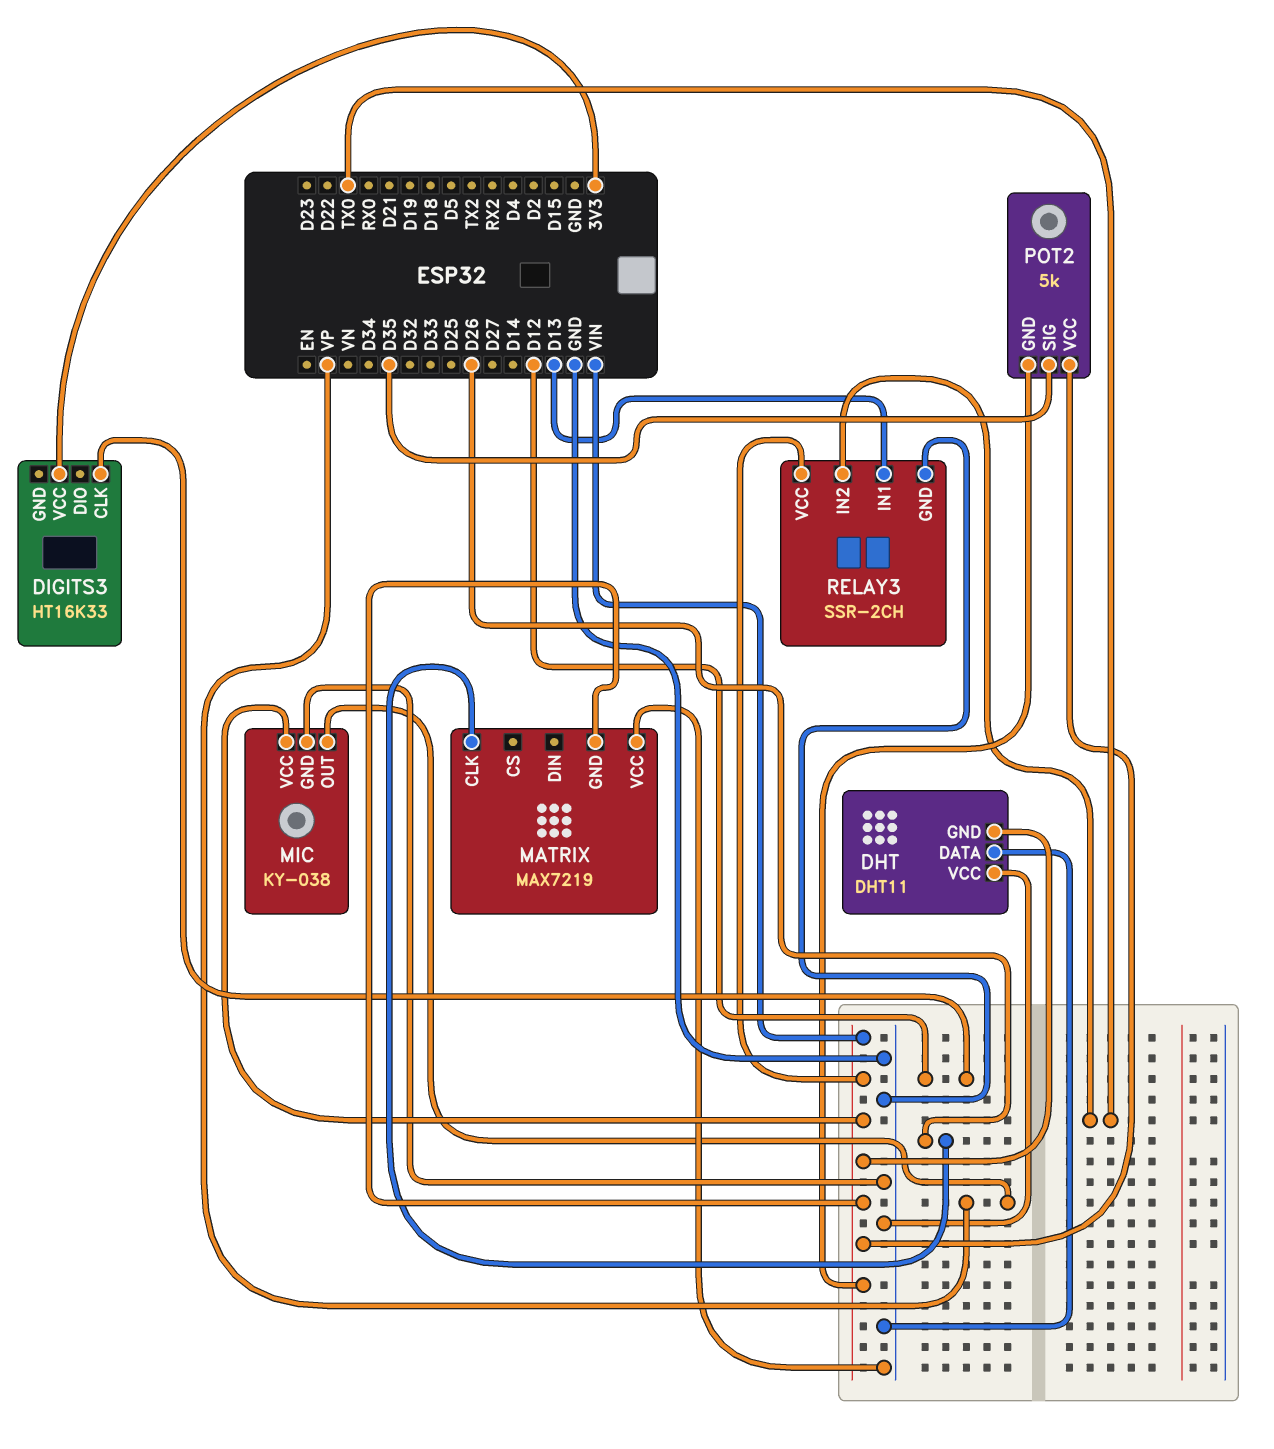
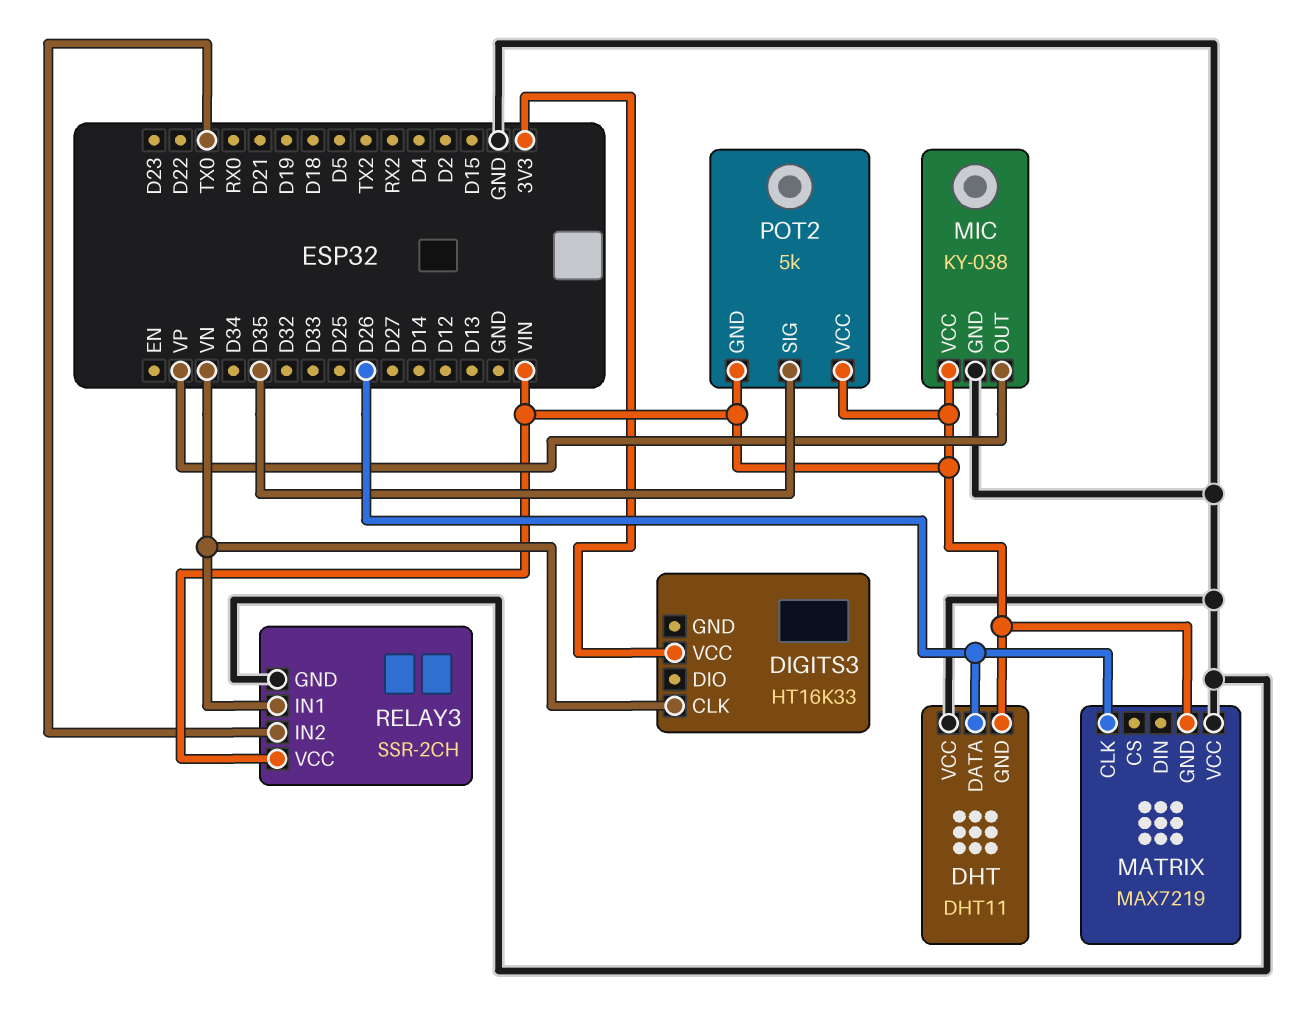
DHT pin DATA: GND -> D26
DIGITS3 pin CLK: D12 -> VN
RELAY3 pin IN1: D13 -> VN

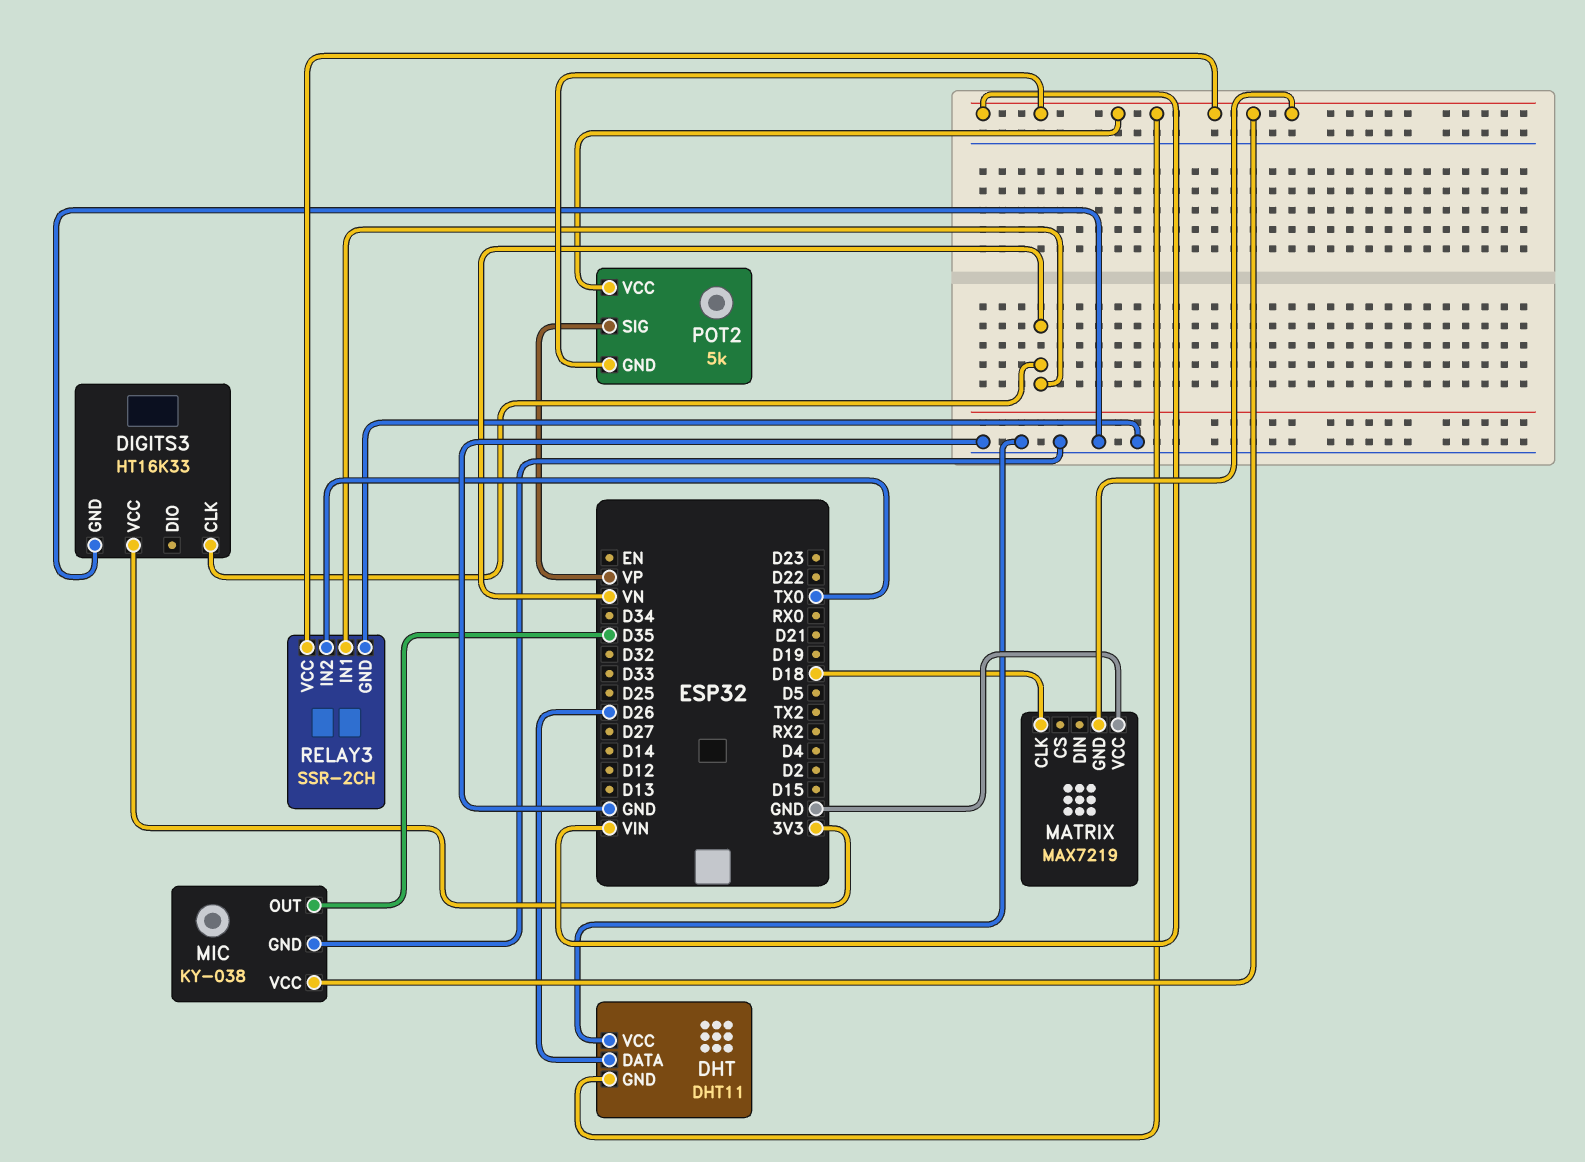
DIGITS3 pin GND: none -> GND
MATRIX pin CLK: D26 -> D18
MIC pin OUT: VP -> D35
POT2 pin SIG: D35 -> VP

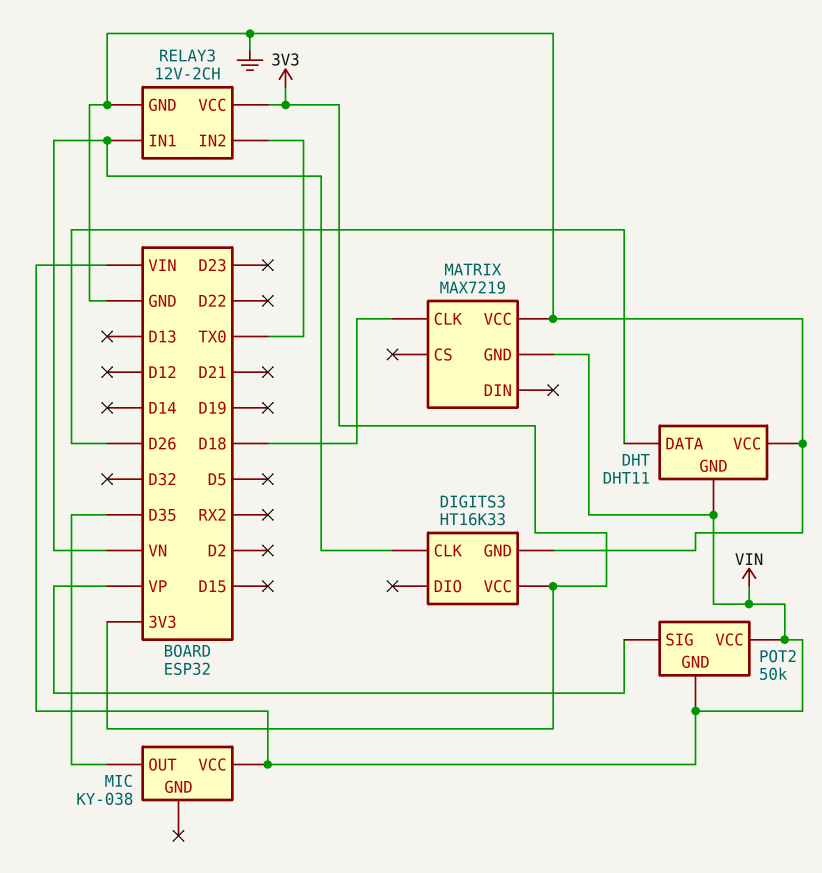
MIC pin GND: GND -> none
POT2: 5k -> 50k
RELAY3: SSR-2CH -> 12V-2CH
RELAY3 pin VCC: VIN -> 3V3

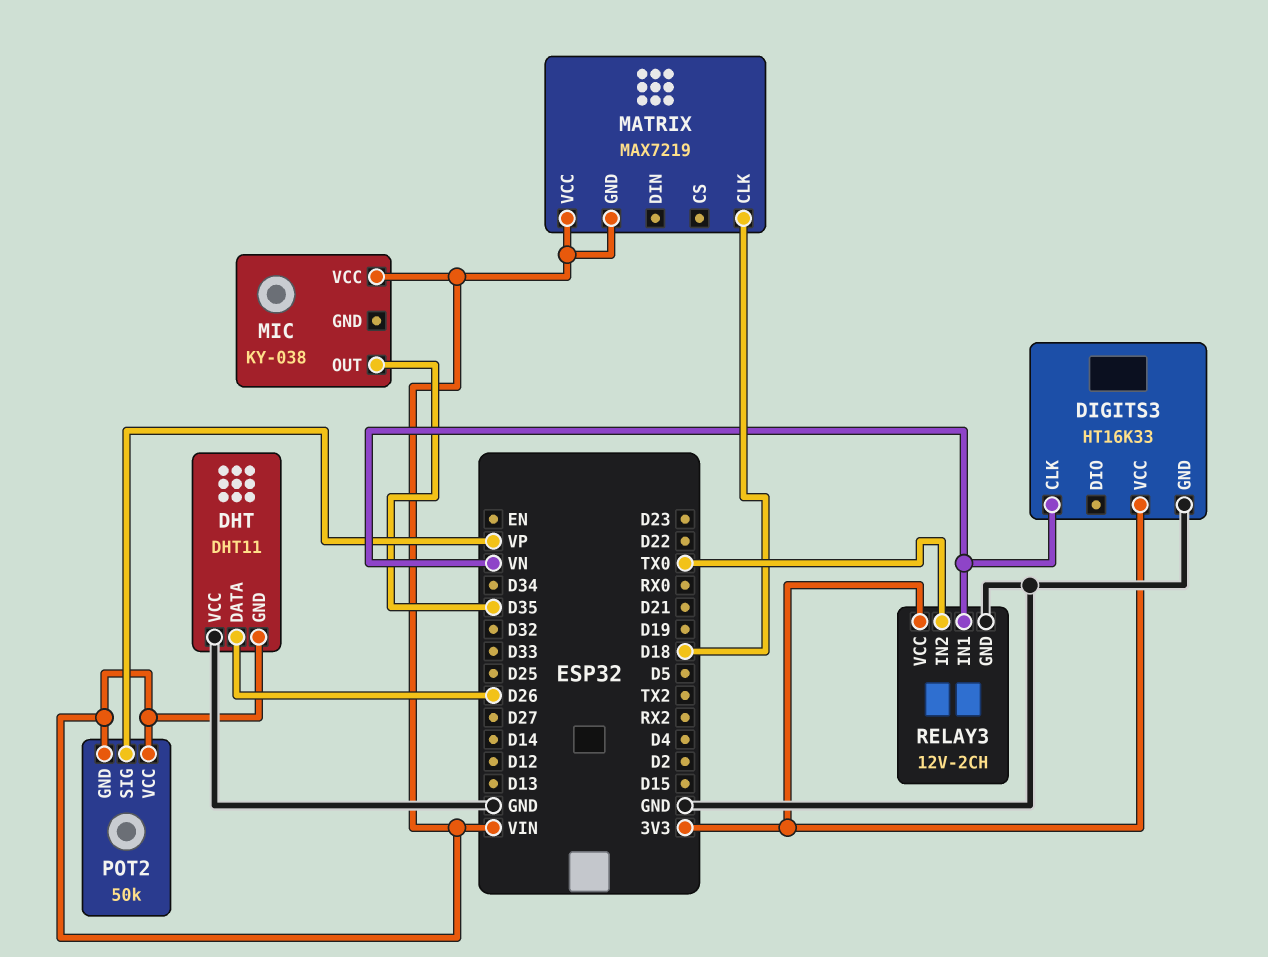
MATRIX pin VCC: GND -> VIN

